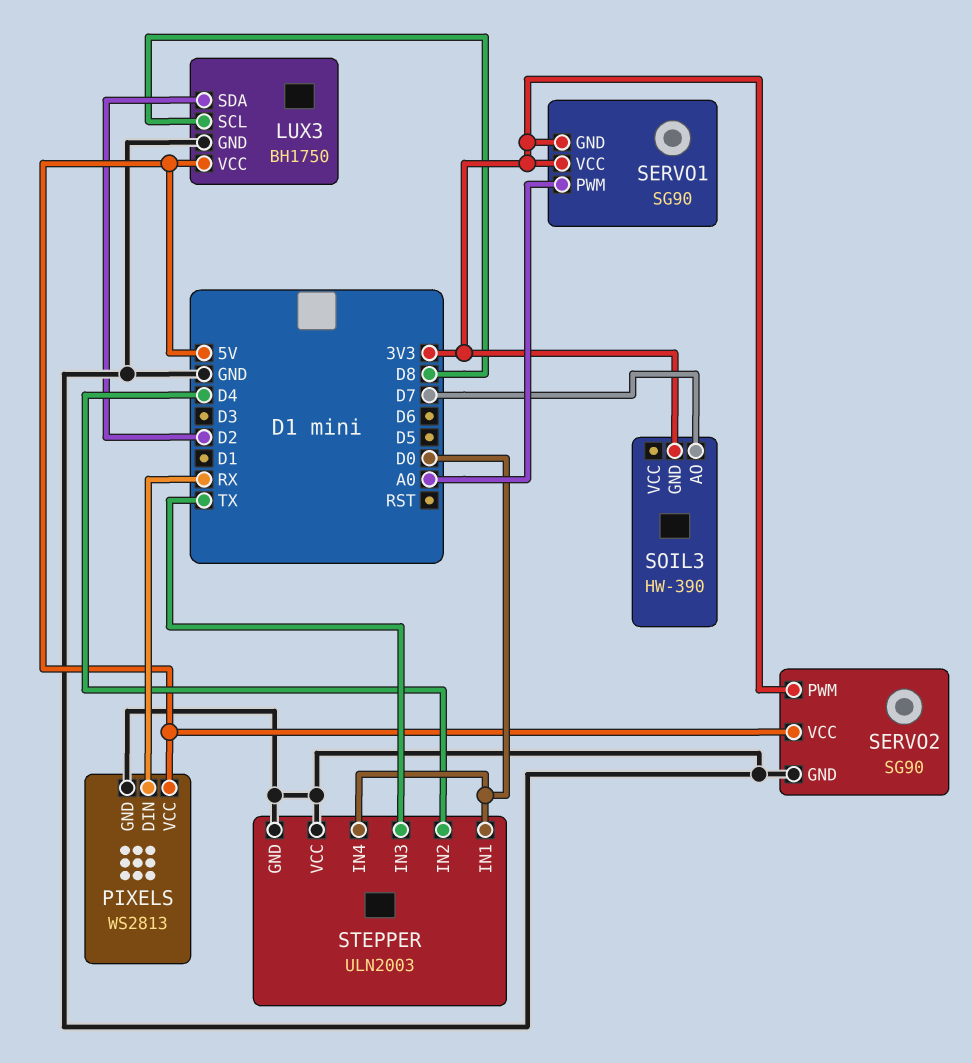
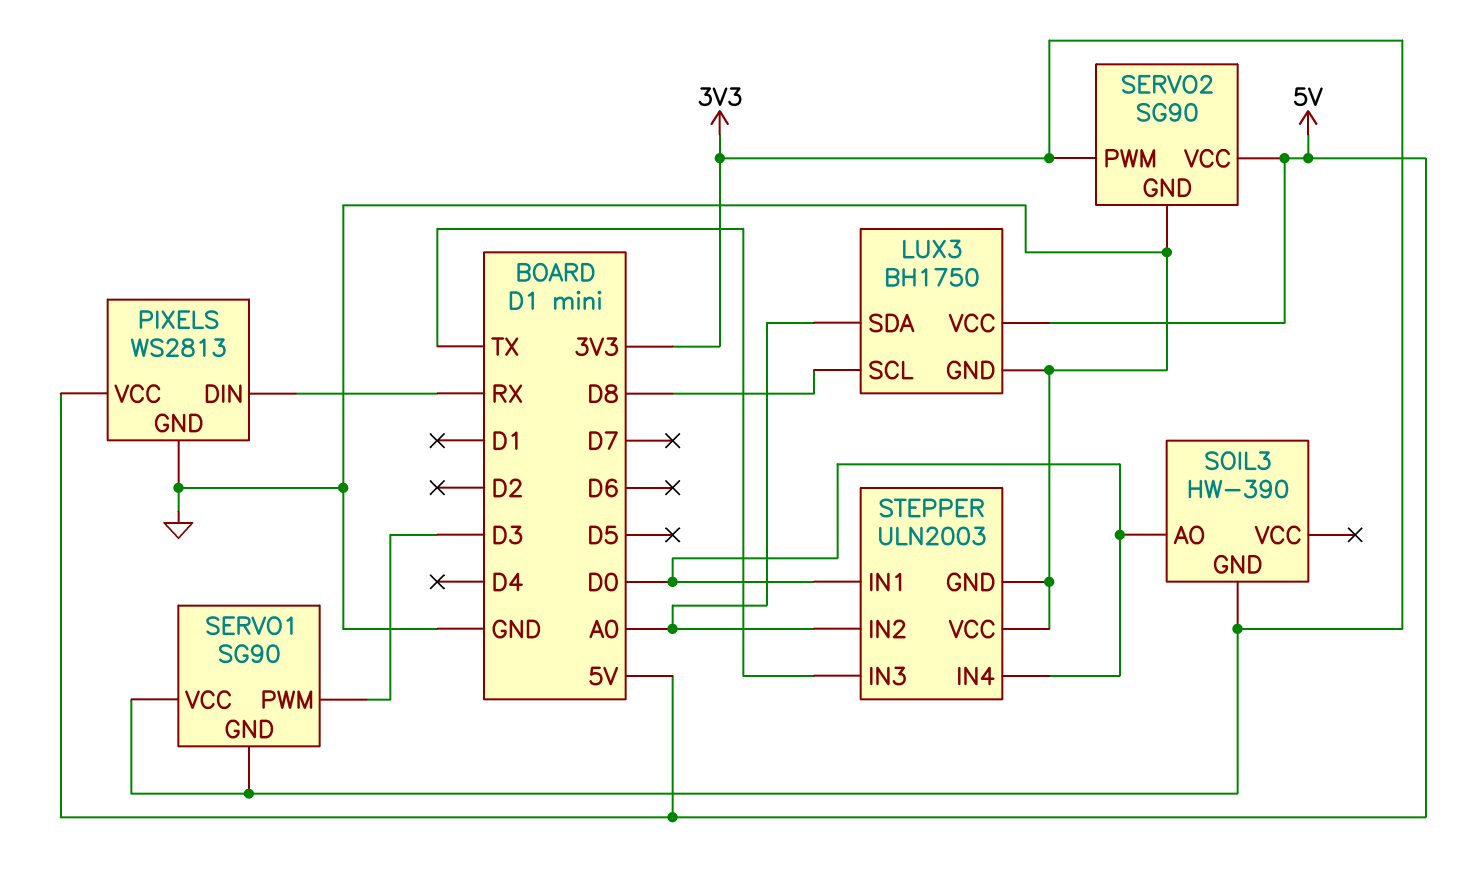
LUX3 pin SDA: D2 -> A0
SERVO1 pin PWM: A0 -> D3
SOIL3 pin AO: D7 -> D0
STEPPER pin IN2: D4 -> A0

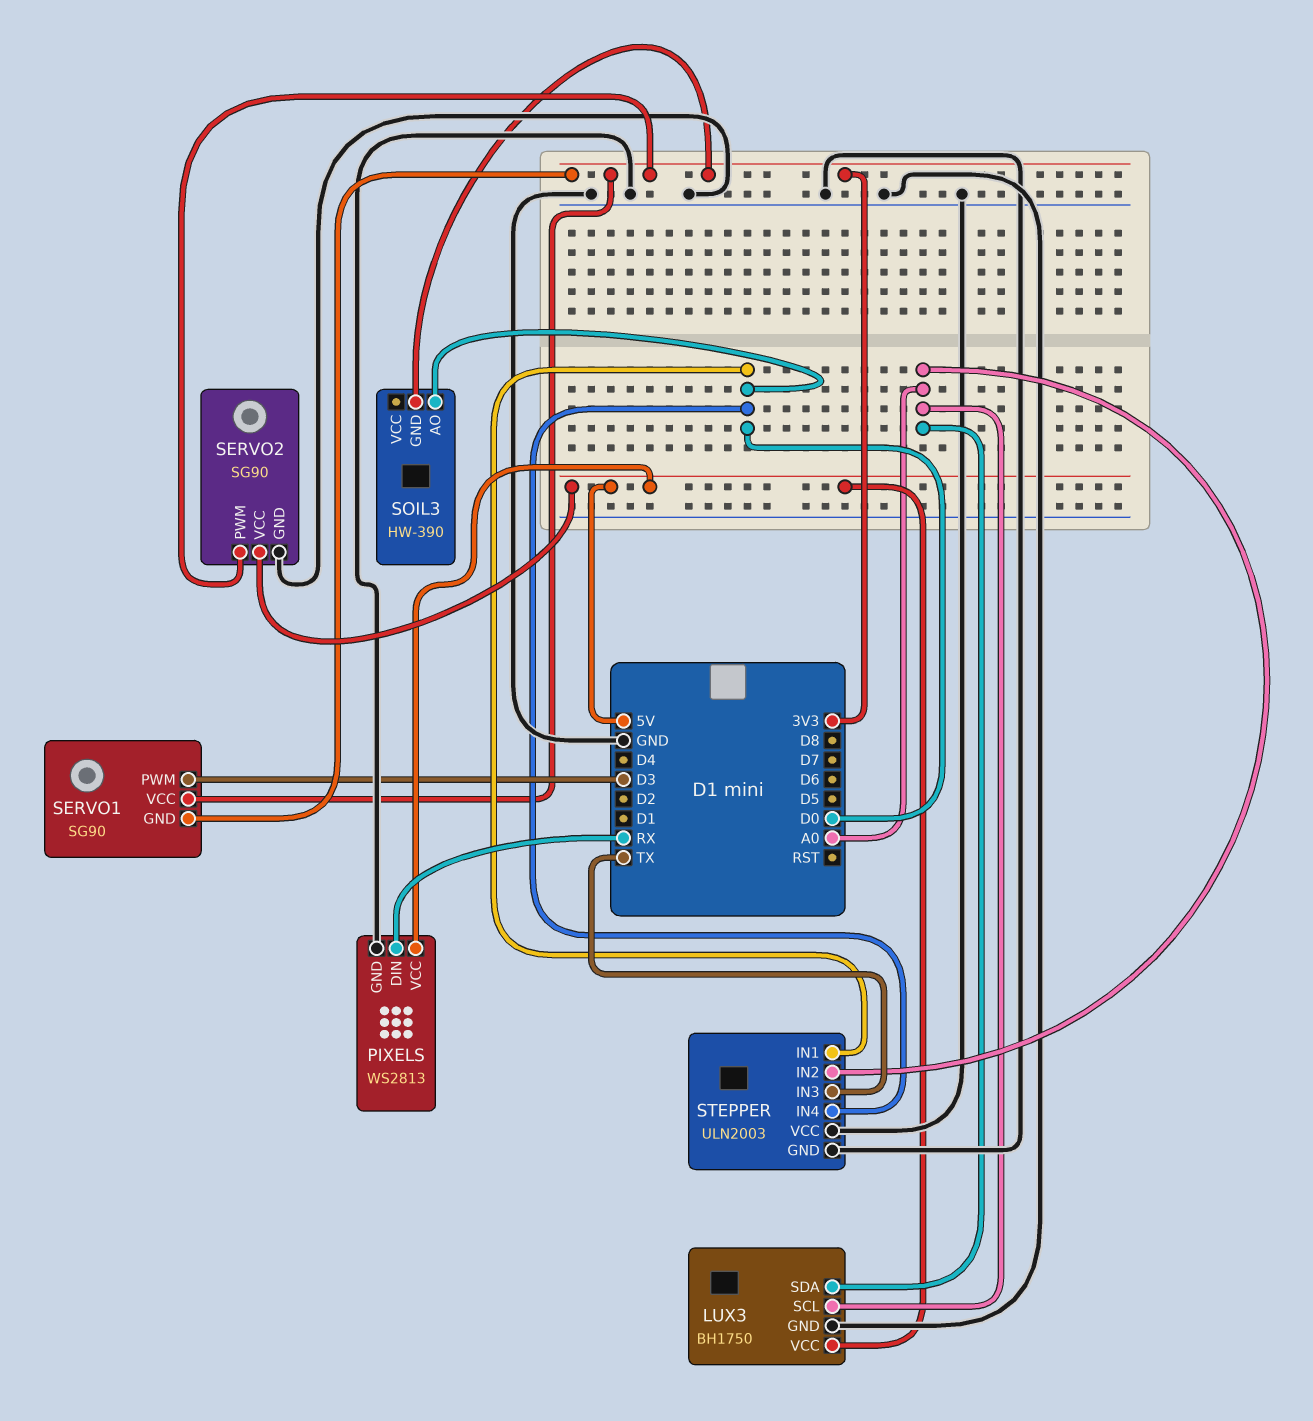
LUX3 pin SCL: D8 -> A0

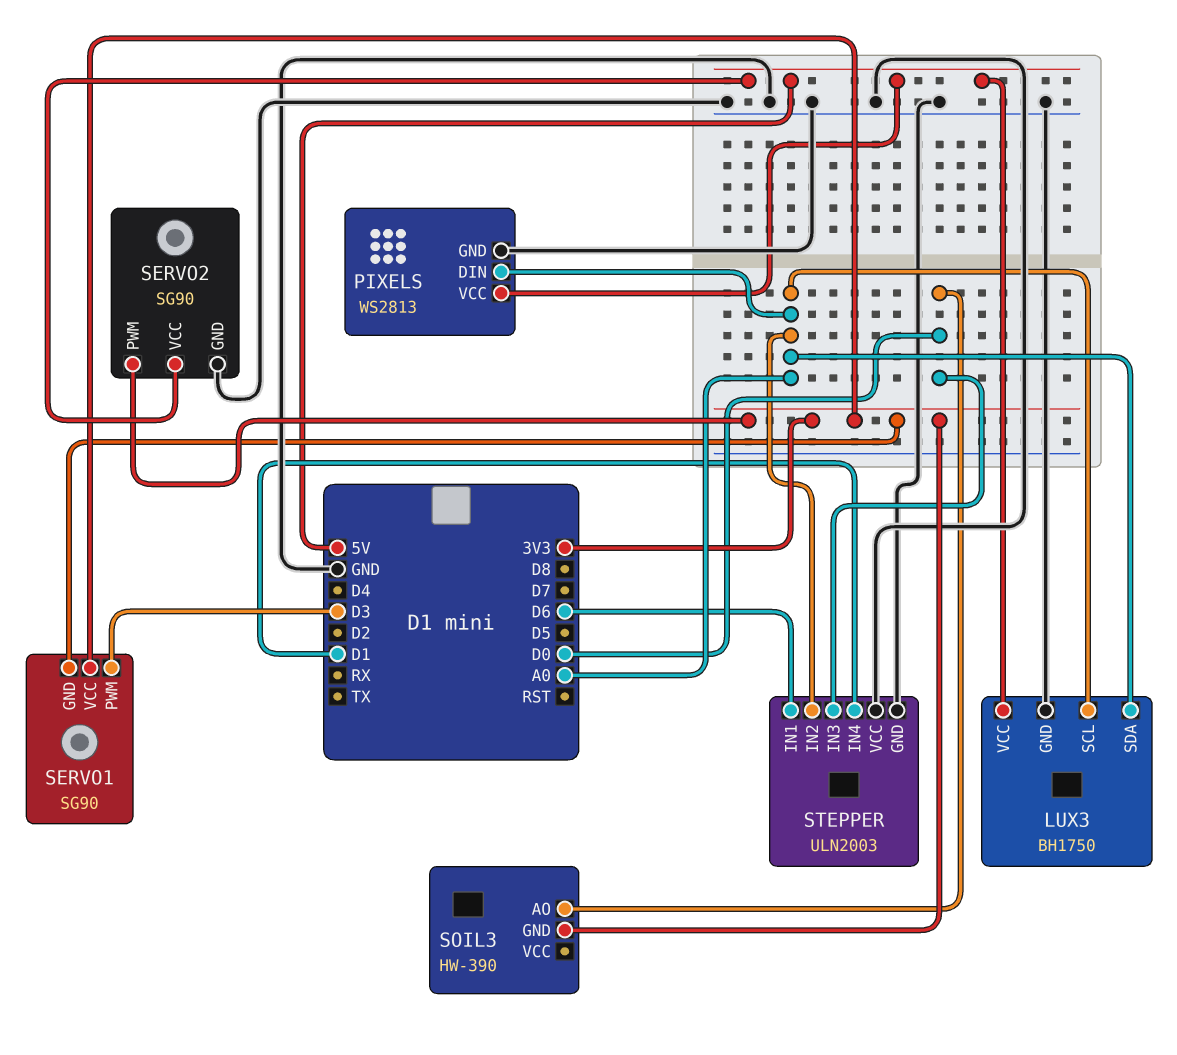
PIXELS pin DIN: RX -> A0
STEPPER pin IN1: D0 -> D6
STEPPER pin IN3: TX -> D0
STEPPER pin IN4: D0 -> D1

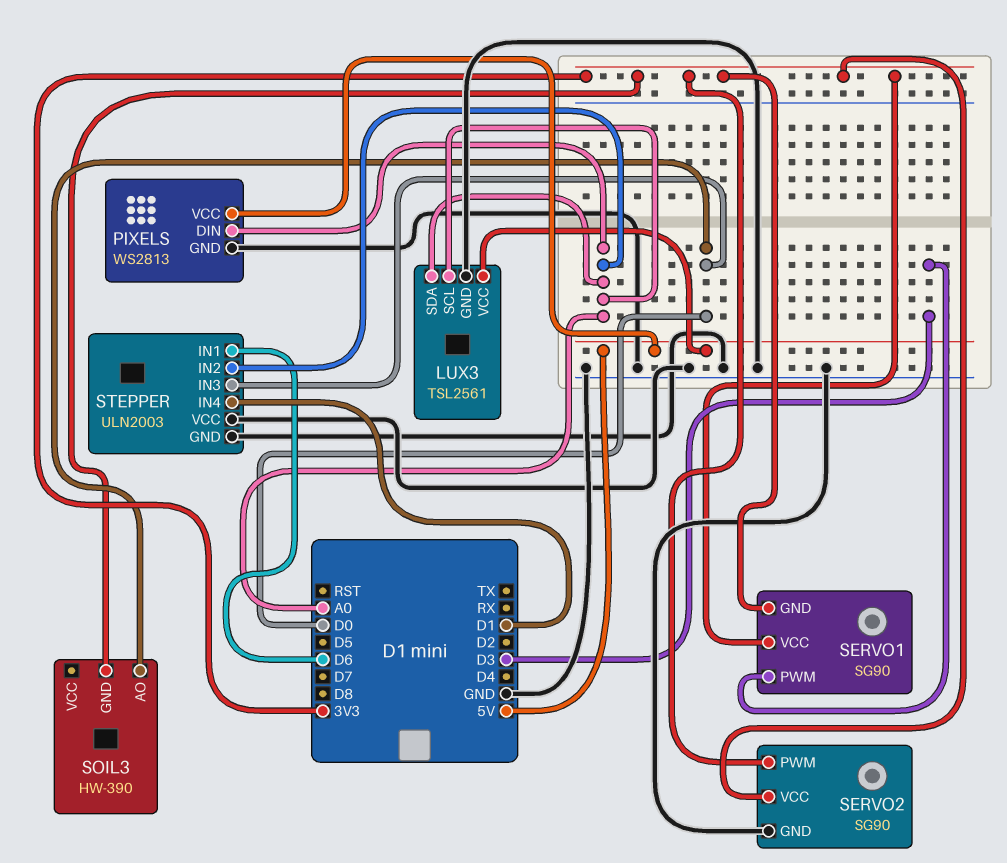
LUX3: BH1750 -> TSL2561
SERVO2 pin VCC: 5V -> 3V3

